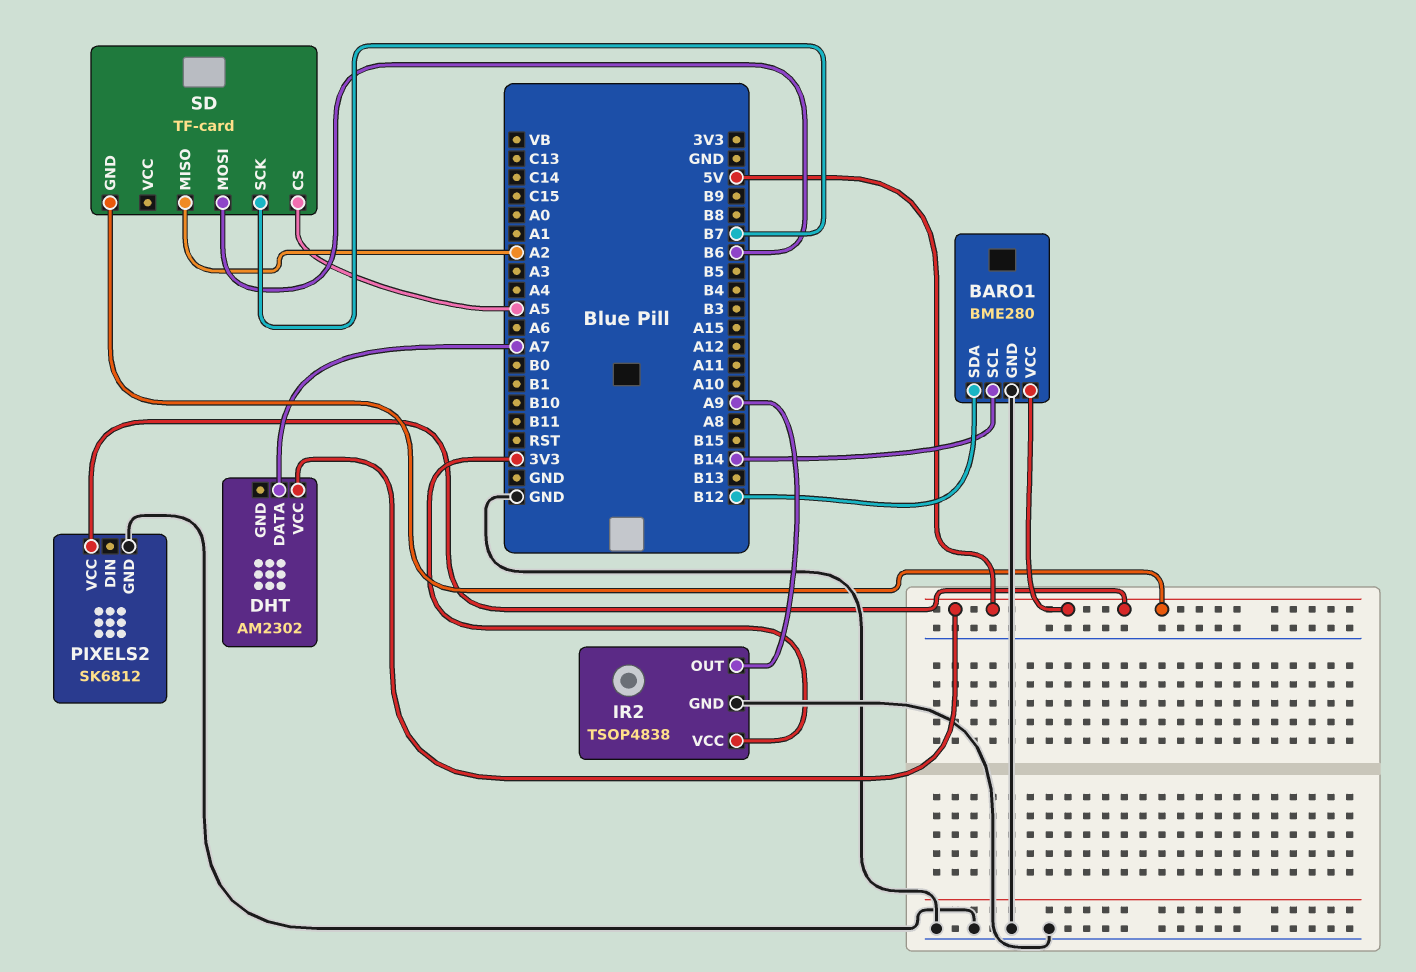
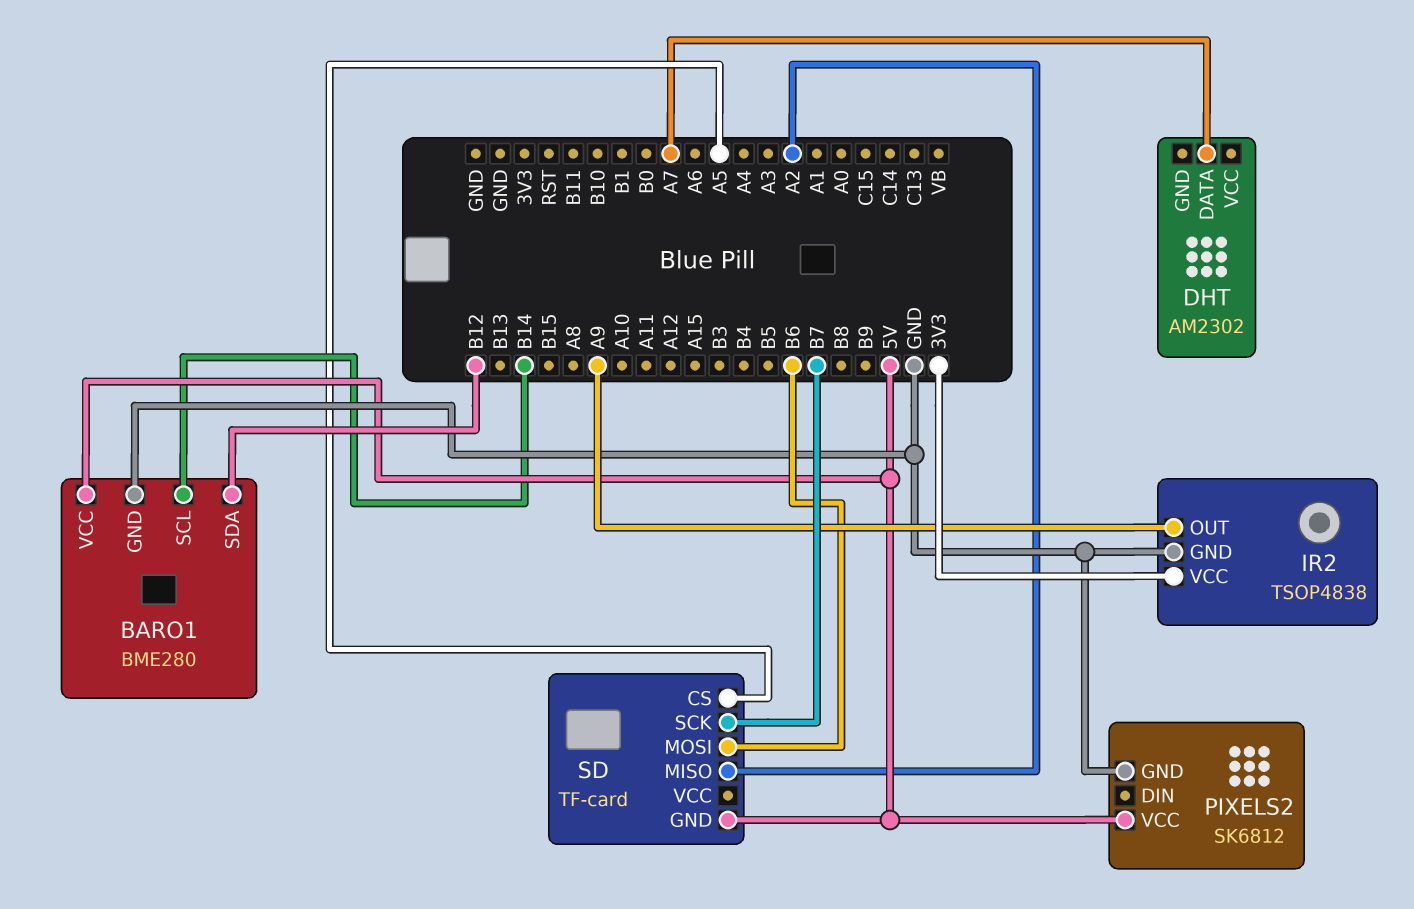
DHT pin VCC: 5V -> none

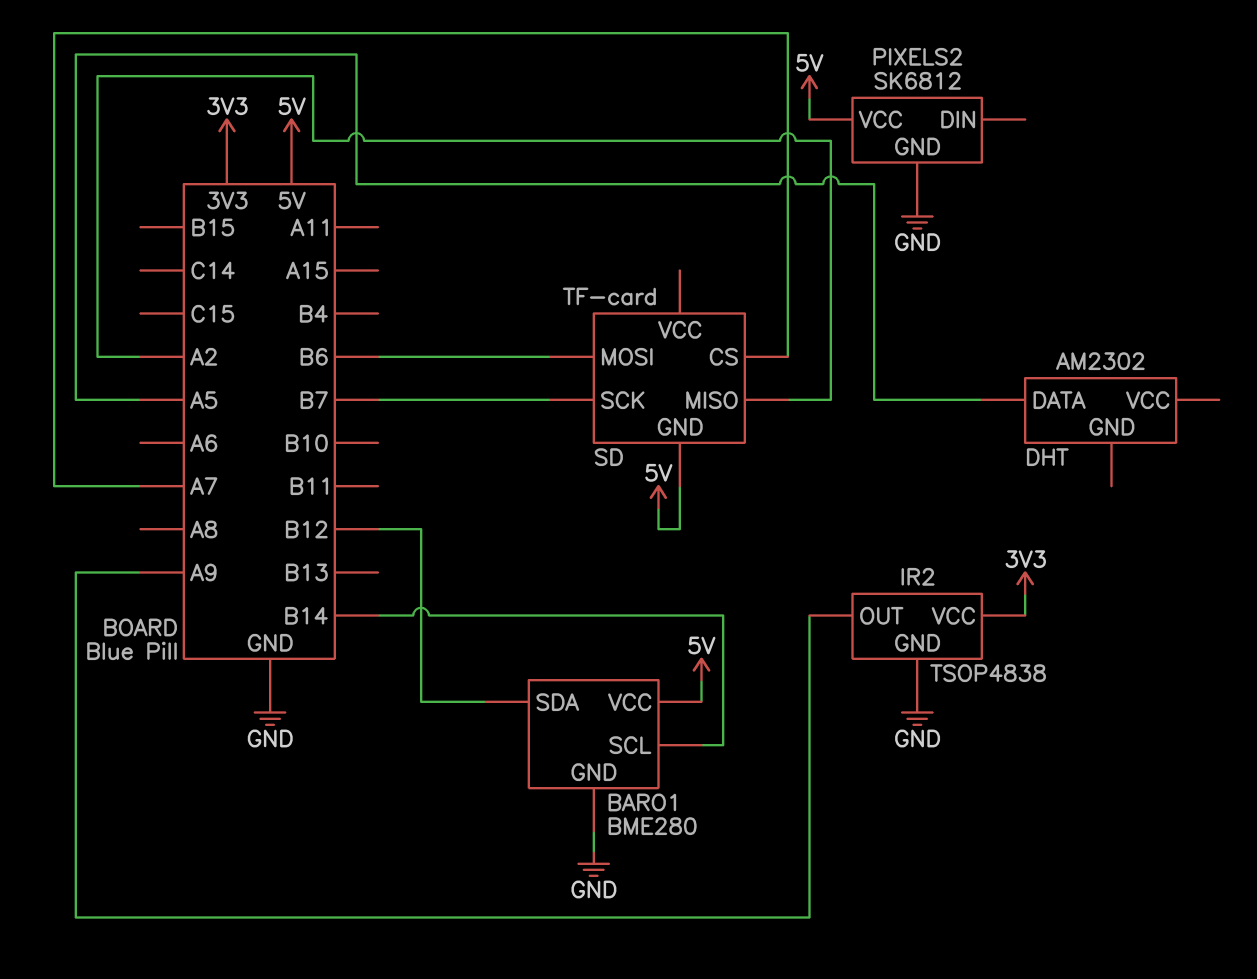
DHT pin DATA: A7 -> A5
SD pin CS: A5 -> A7

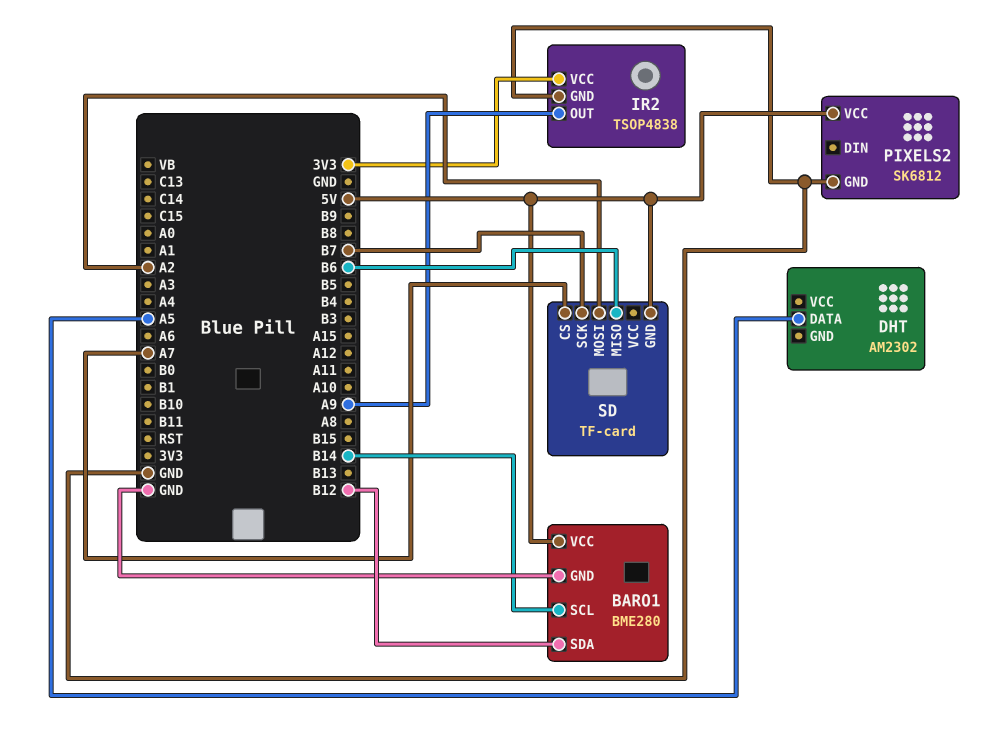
SD pin MISO: A2 -> B6
SD pin MOSI: B6 -> A2

